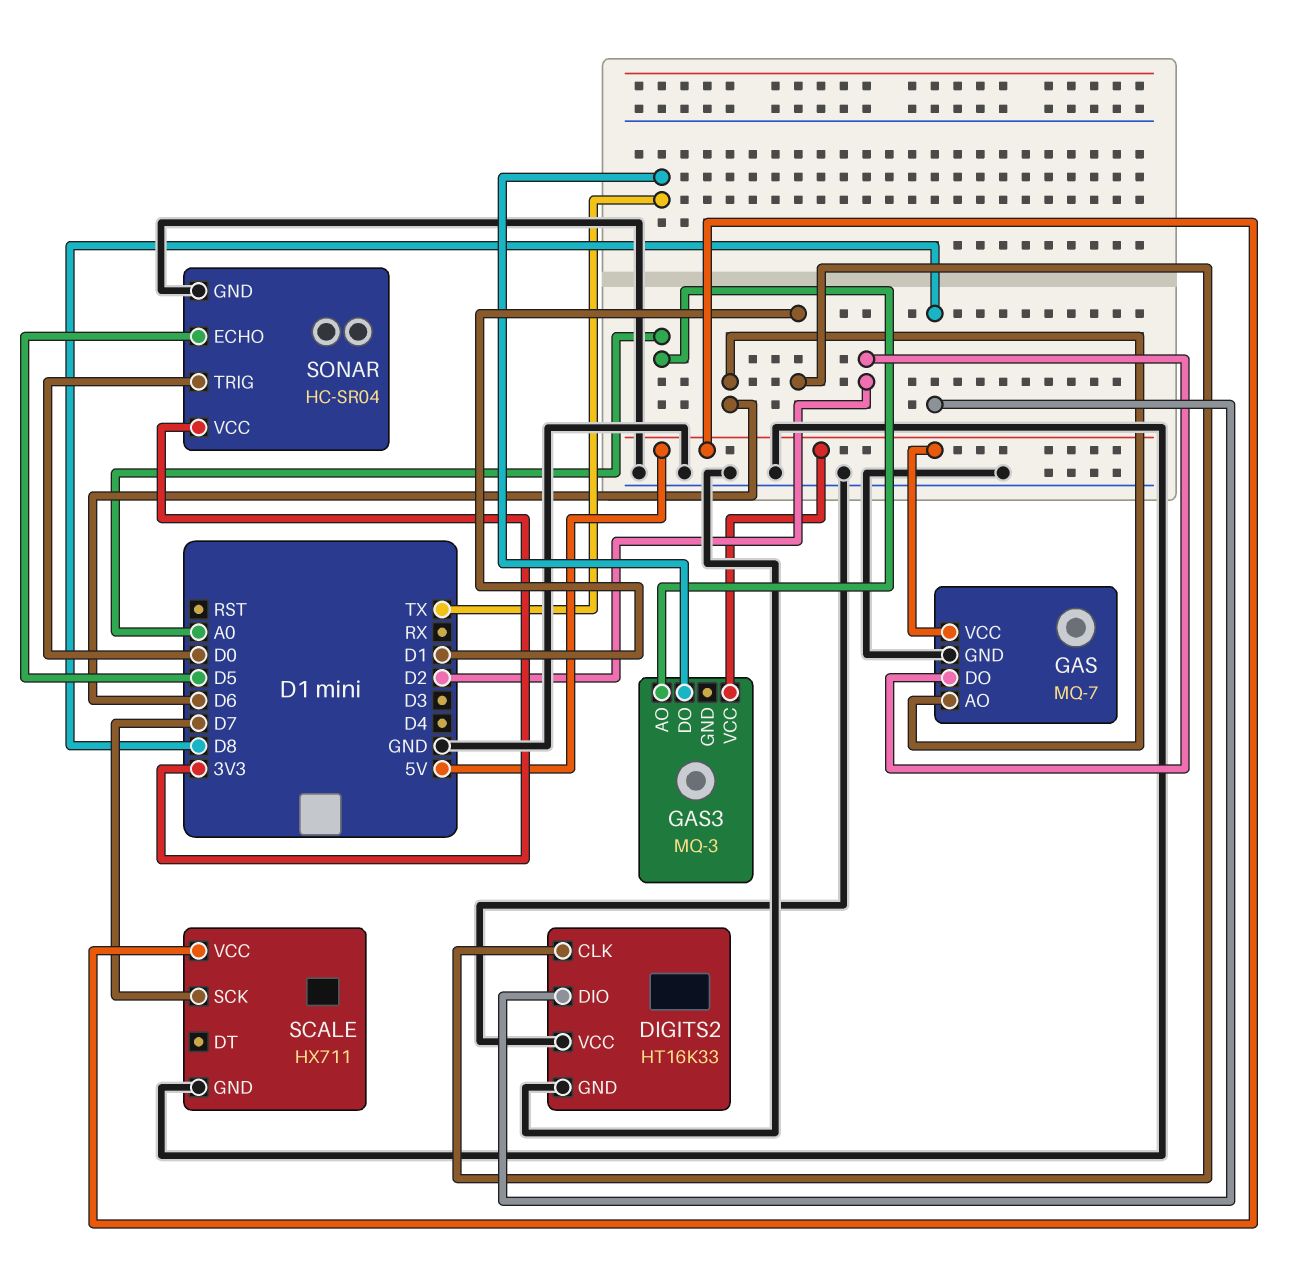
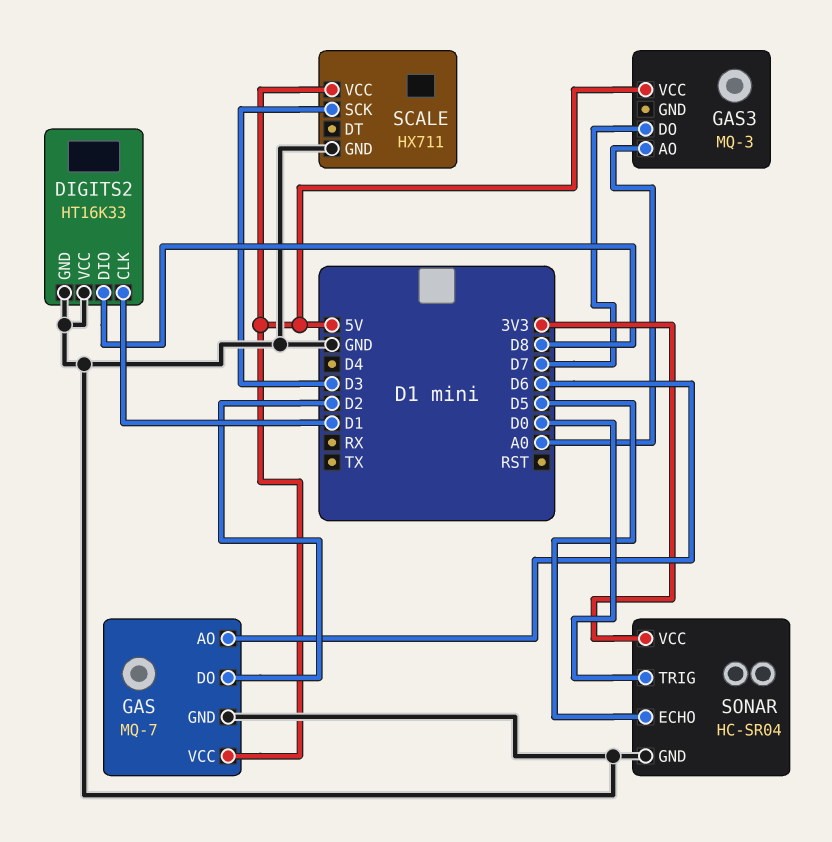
GAS3 pin DO: TX -> D7
SCALE pin SCK: D7 -> D3

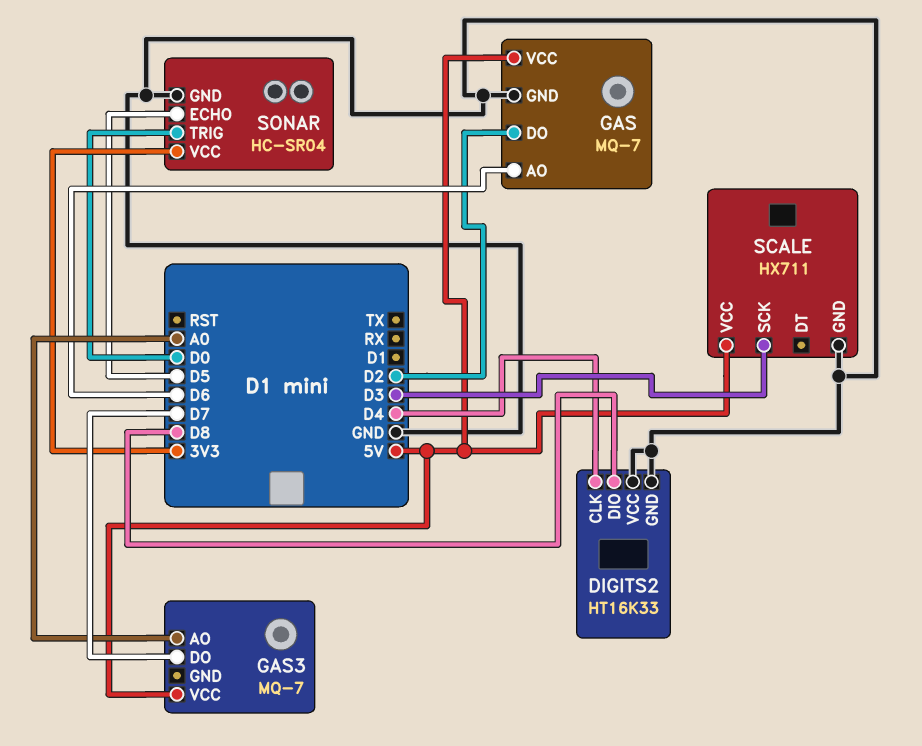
DIGITS2 pin CLK: D1 -> D4
GAS3: MQ-3 -> MQ-7

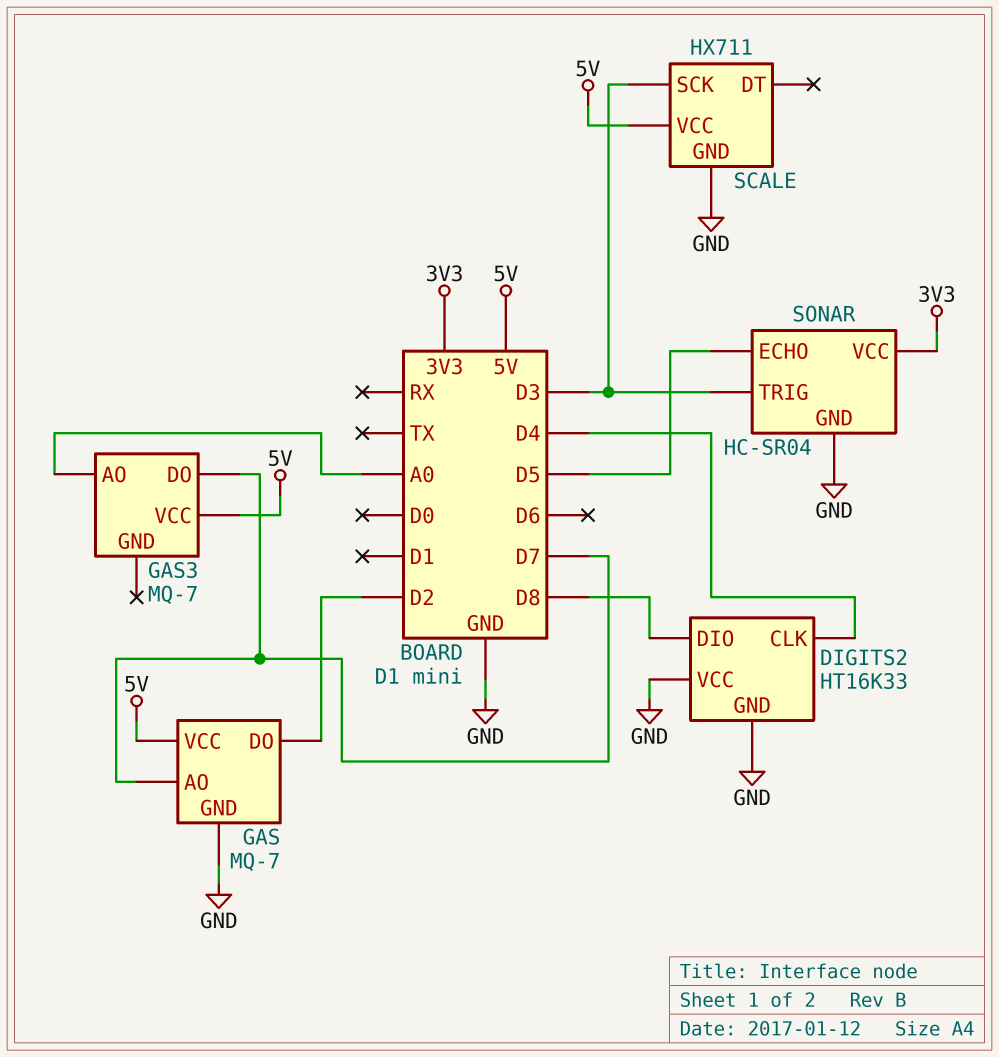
GAS pin AO: D6 -> D7
SONAR pin TRIG: D0 -> D3

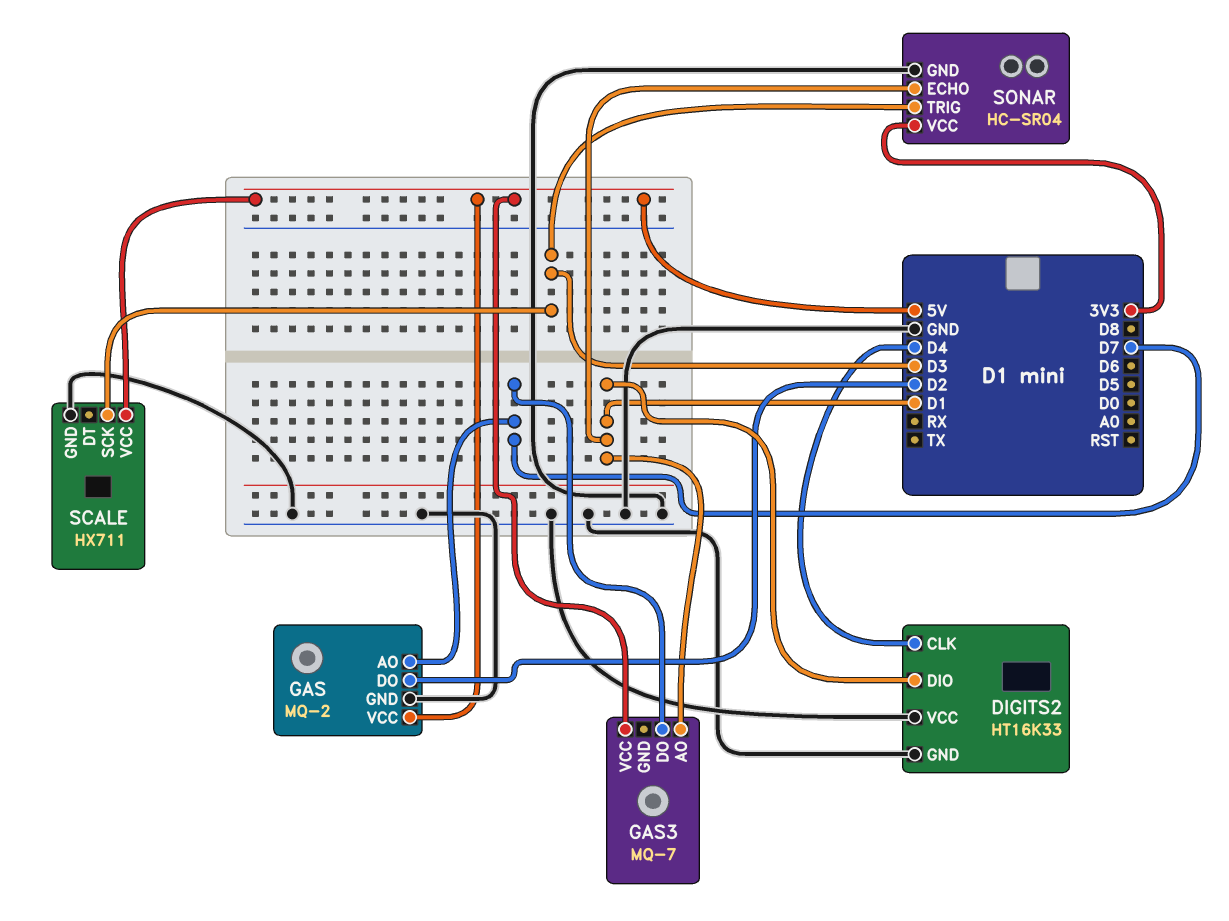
DIGITS2 pin DIO: D8 -> D1
GAS: MQ-7 -> MQ-2
GAS3 pin AO: A0 -> D1
SONAR pin ECHO: D5 -> D1

